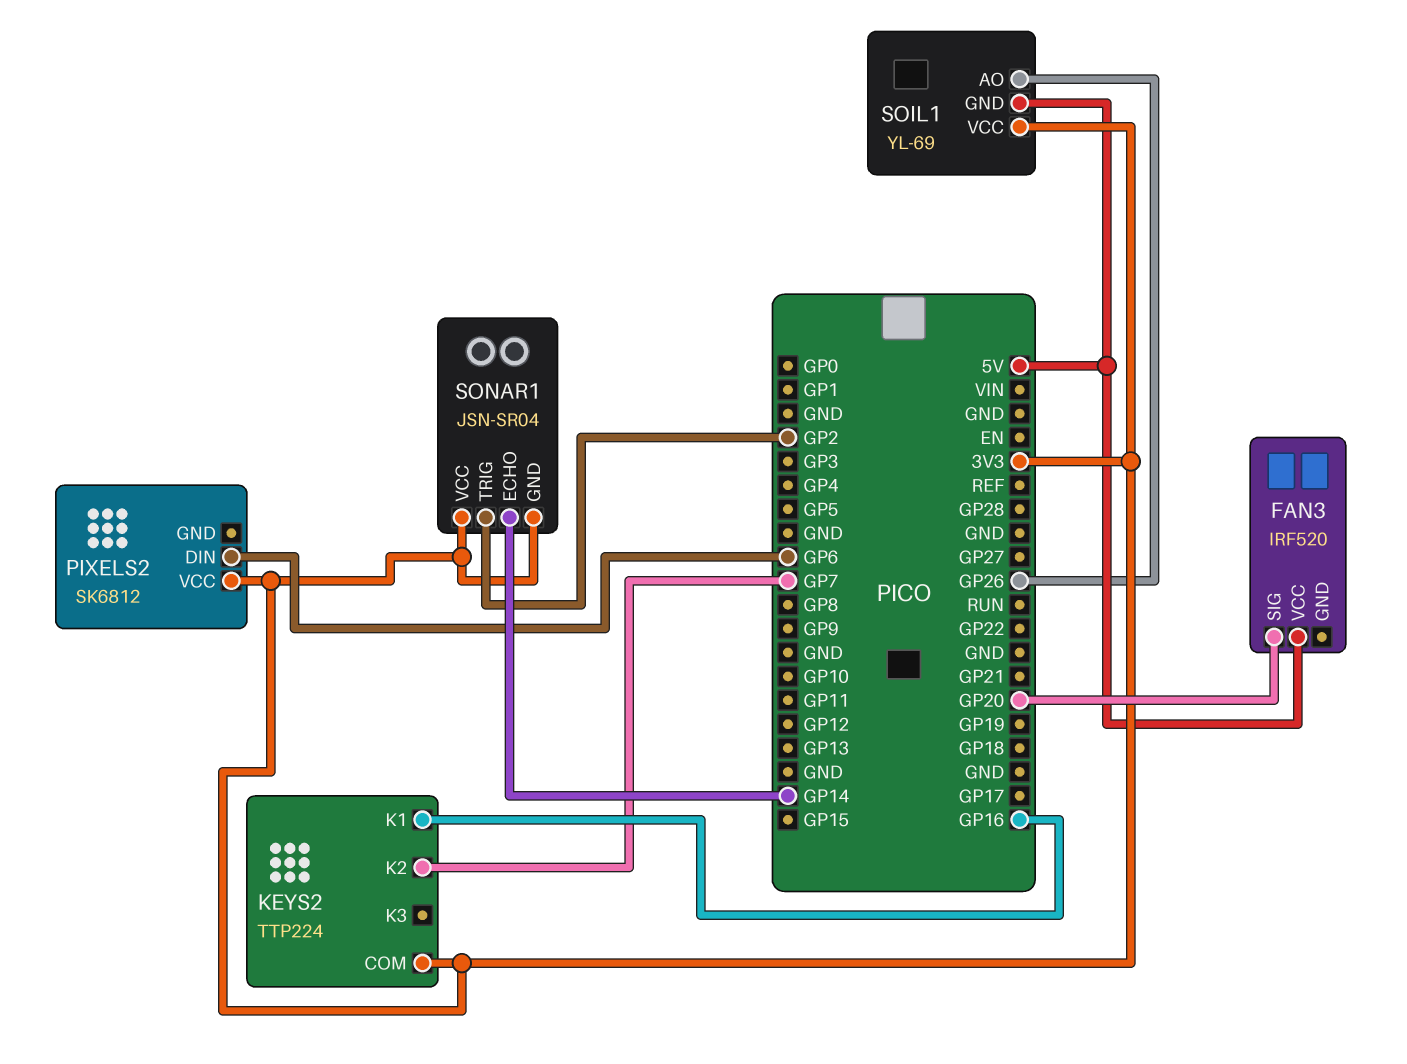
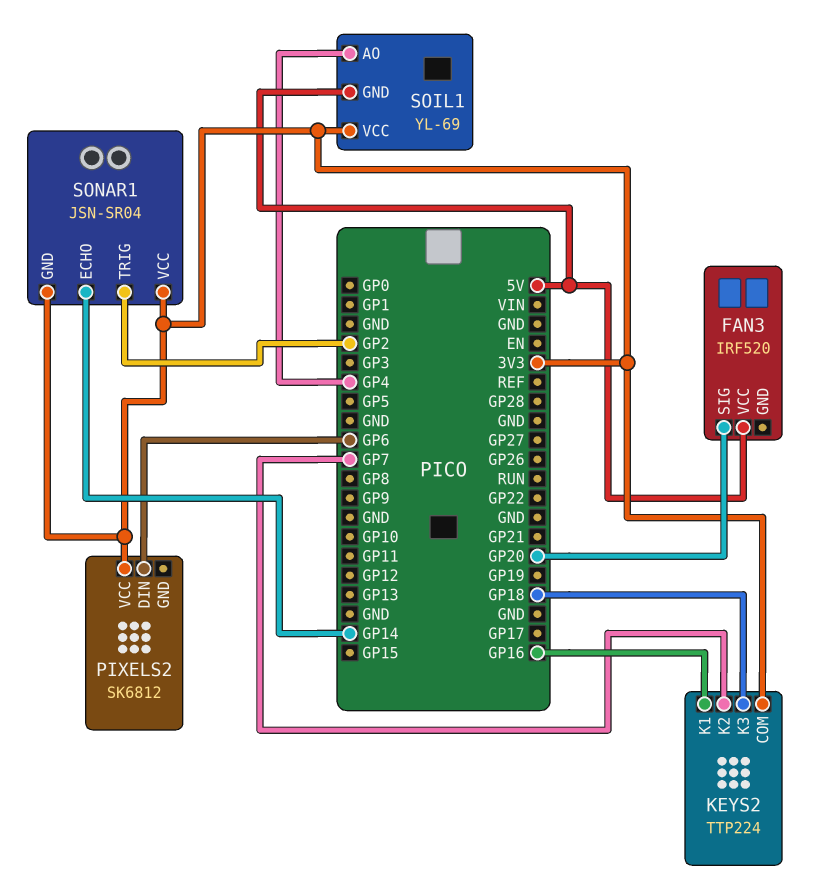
KEYS2 pin K3: none -> GP18
SOIL1 pin AO: GP26 -> GP4

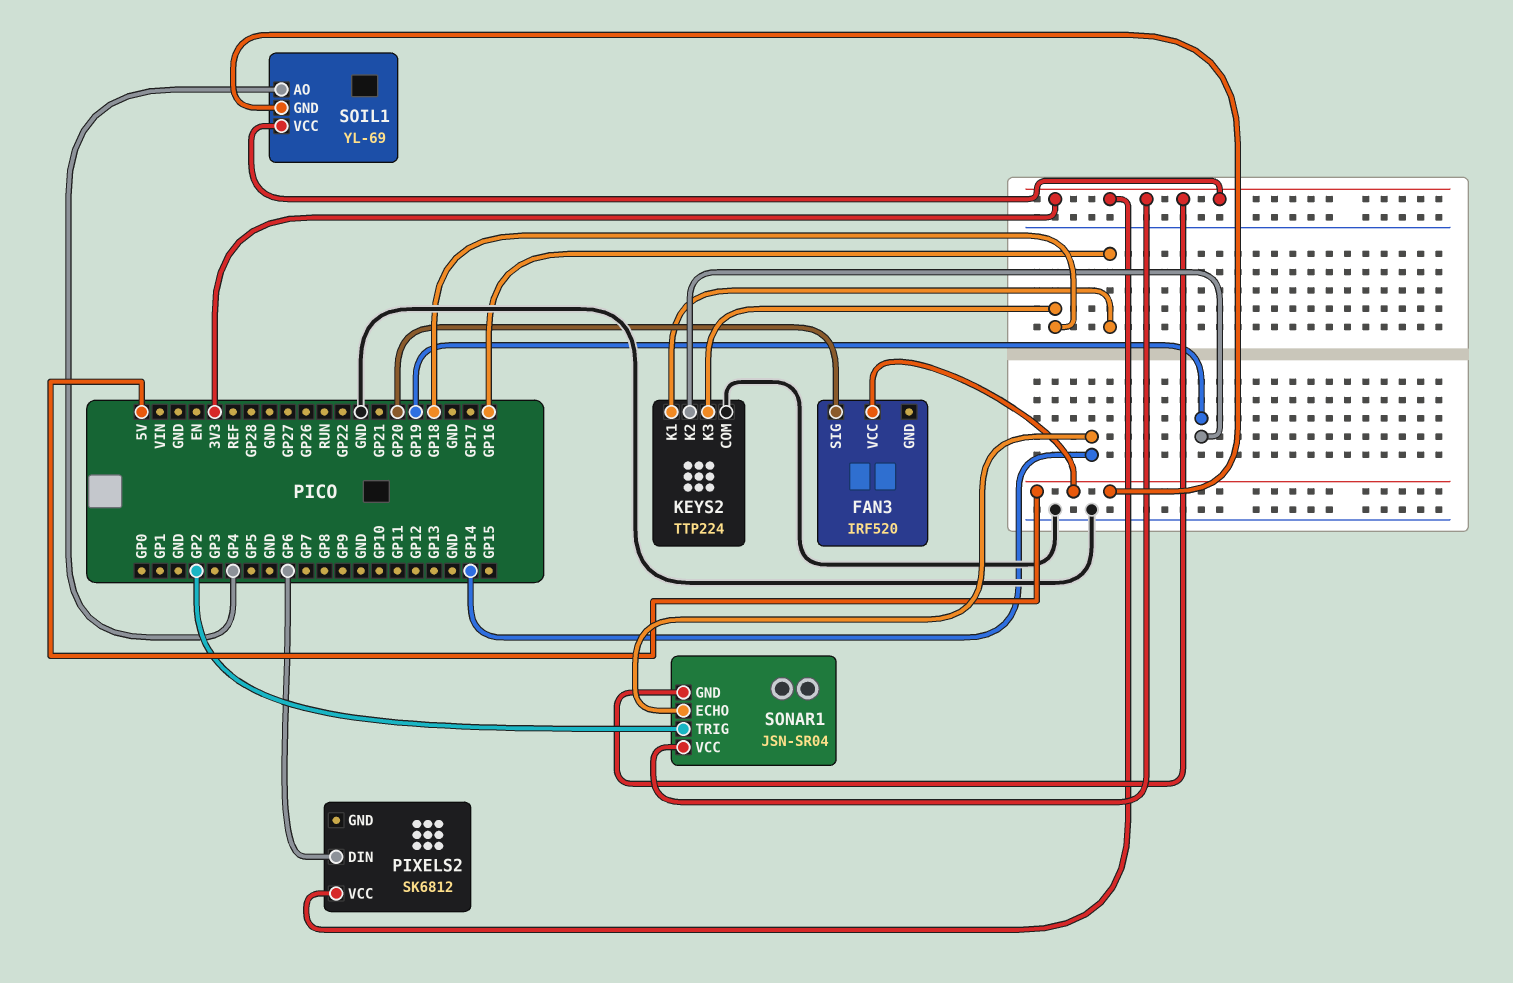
KEYS2 pin COM: 3V3 -> GND
KEYS2 pin K2: GP7 -> GP19

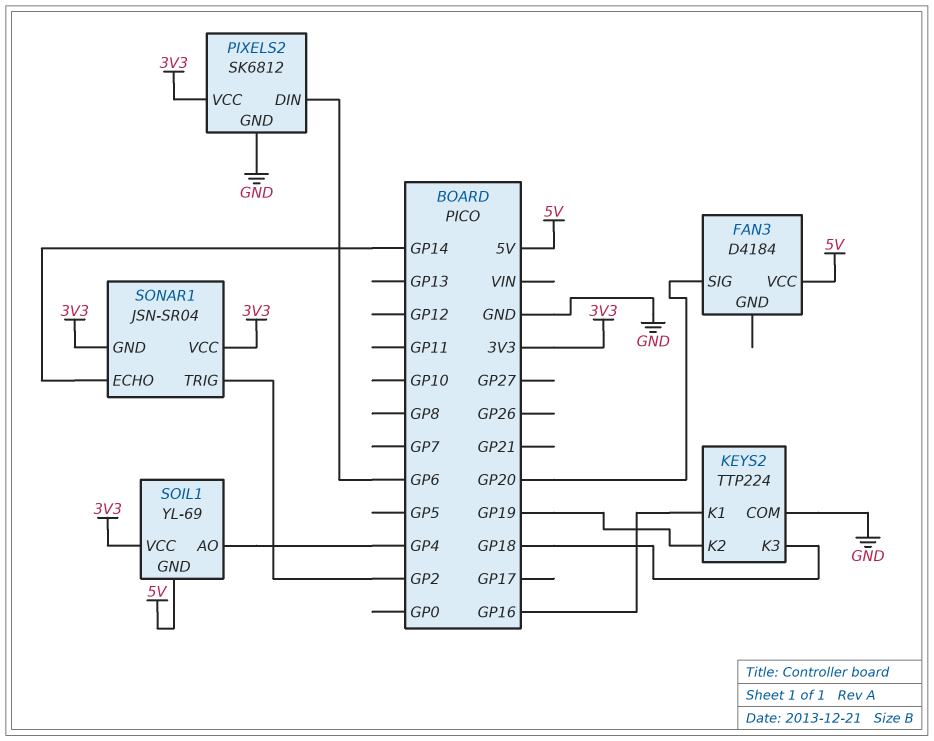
FAN3: IRF520 -> D4184
PIXELS2 pin GND: none -> GND

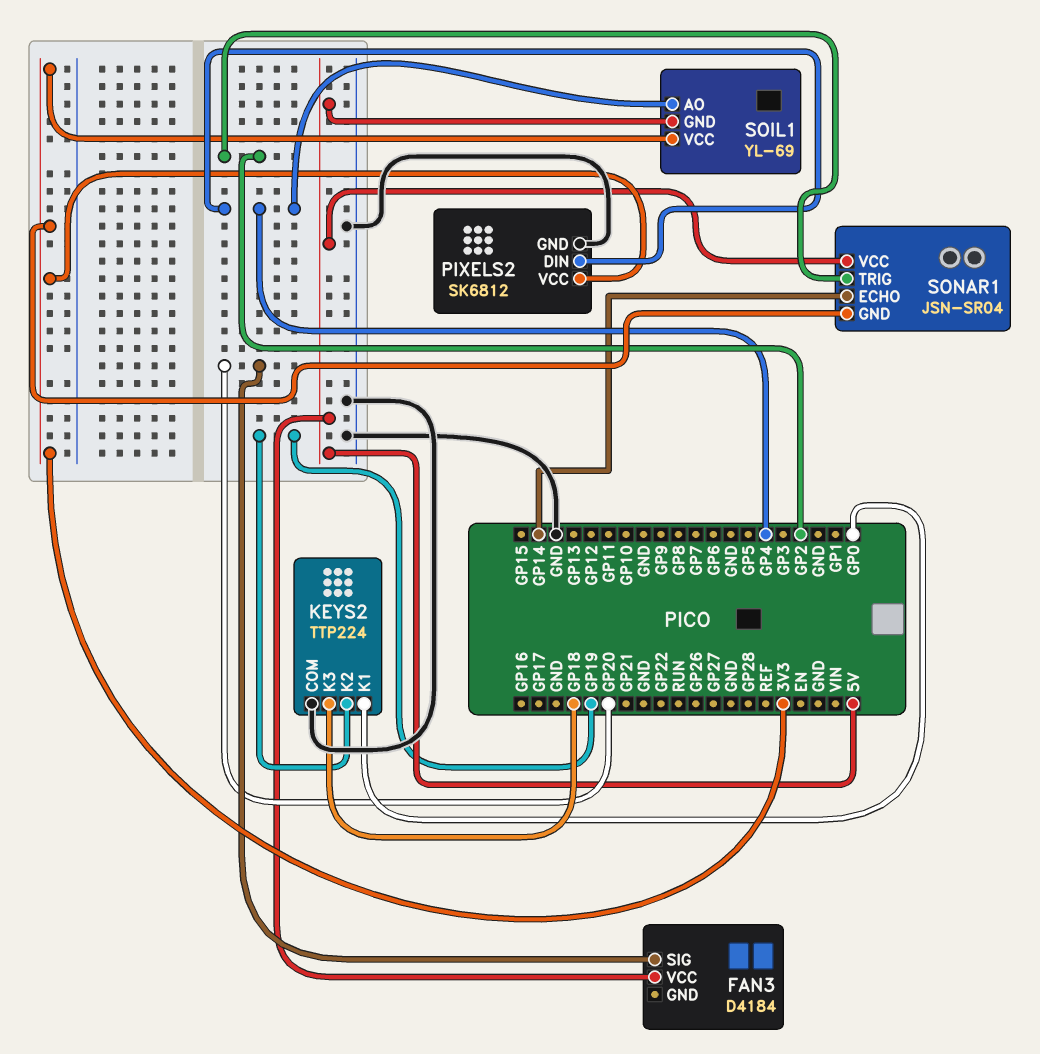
KEYS2 pin K1: GP16 -> GP0
PIXELS2 pin DIN: GP6 -> GP4
SONAR1 pin VCC: 3V3 -> 5V

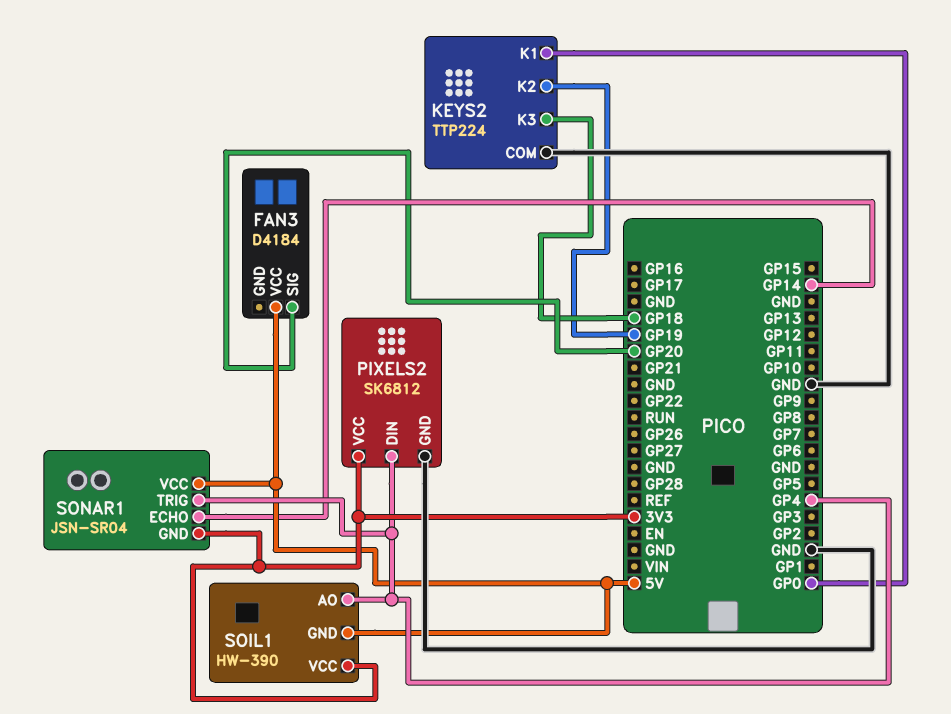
SOIL1: YL-69 -> HW-390
SONAR1 pin TRIG: GP2 -> GP4

